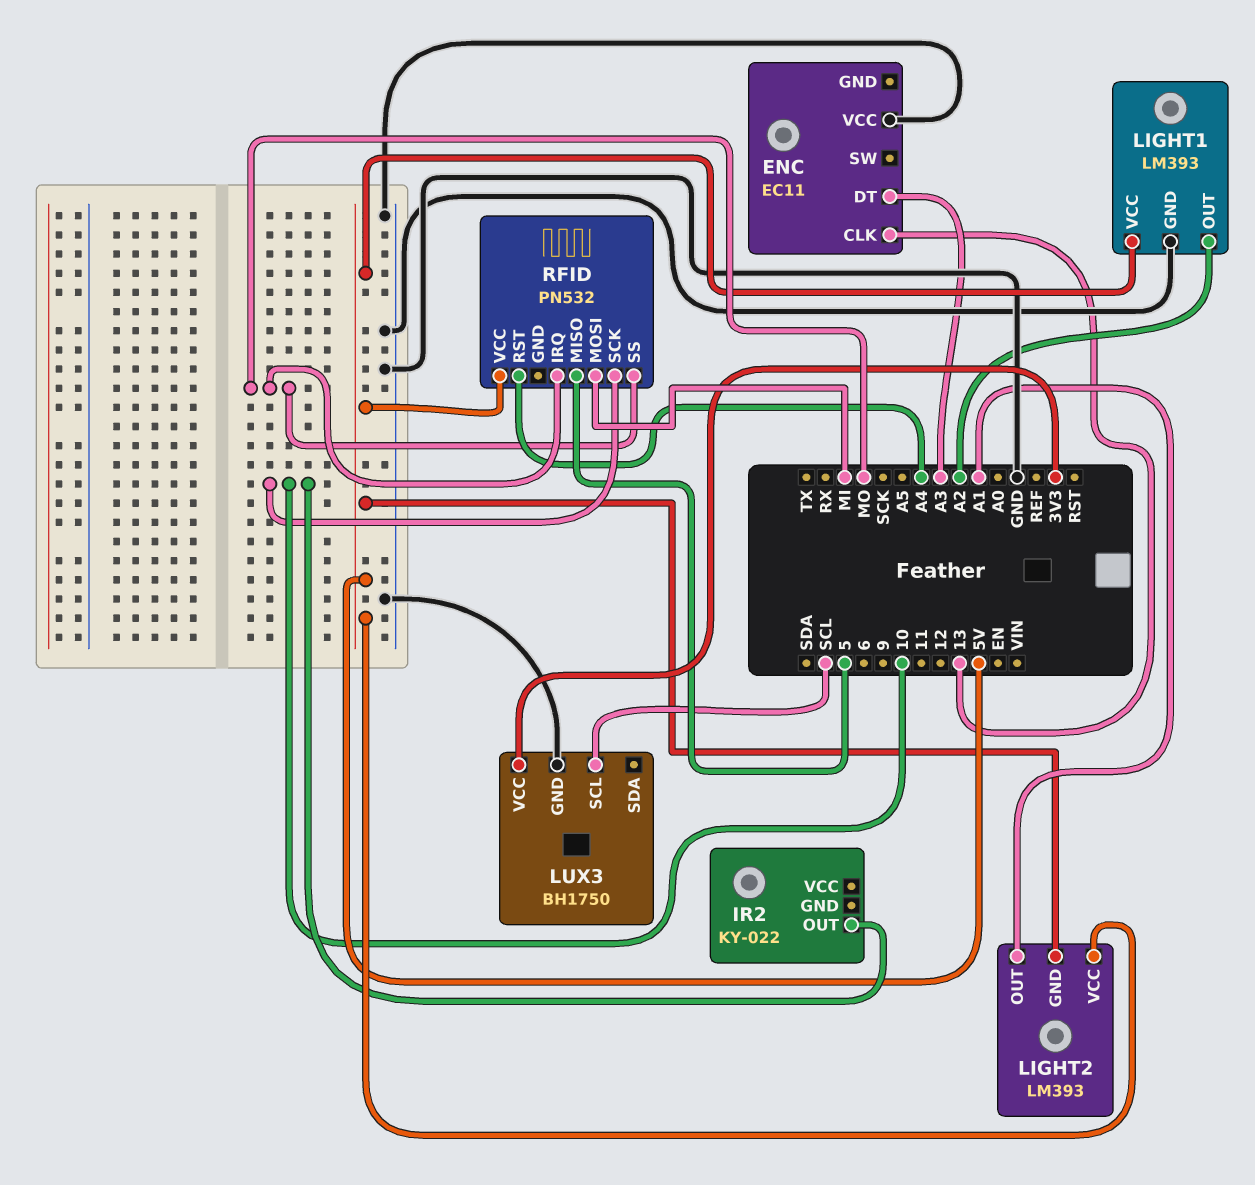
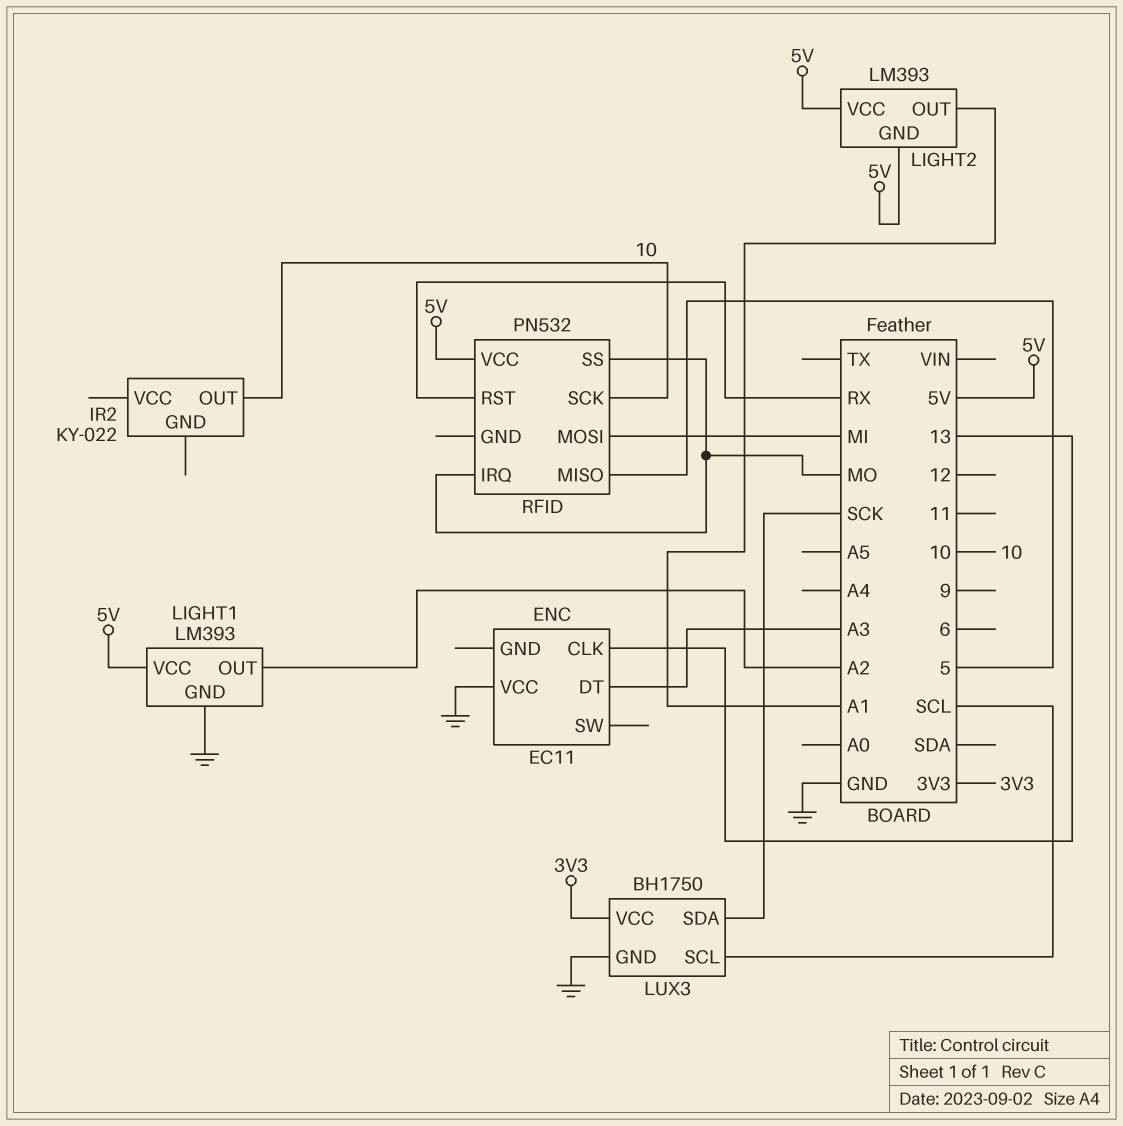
LUX3 pin SDA: none -> SCK
RFID pin RST: A4 -> RX

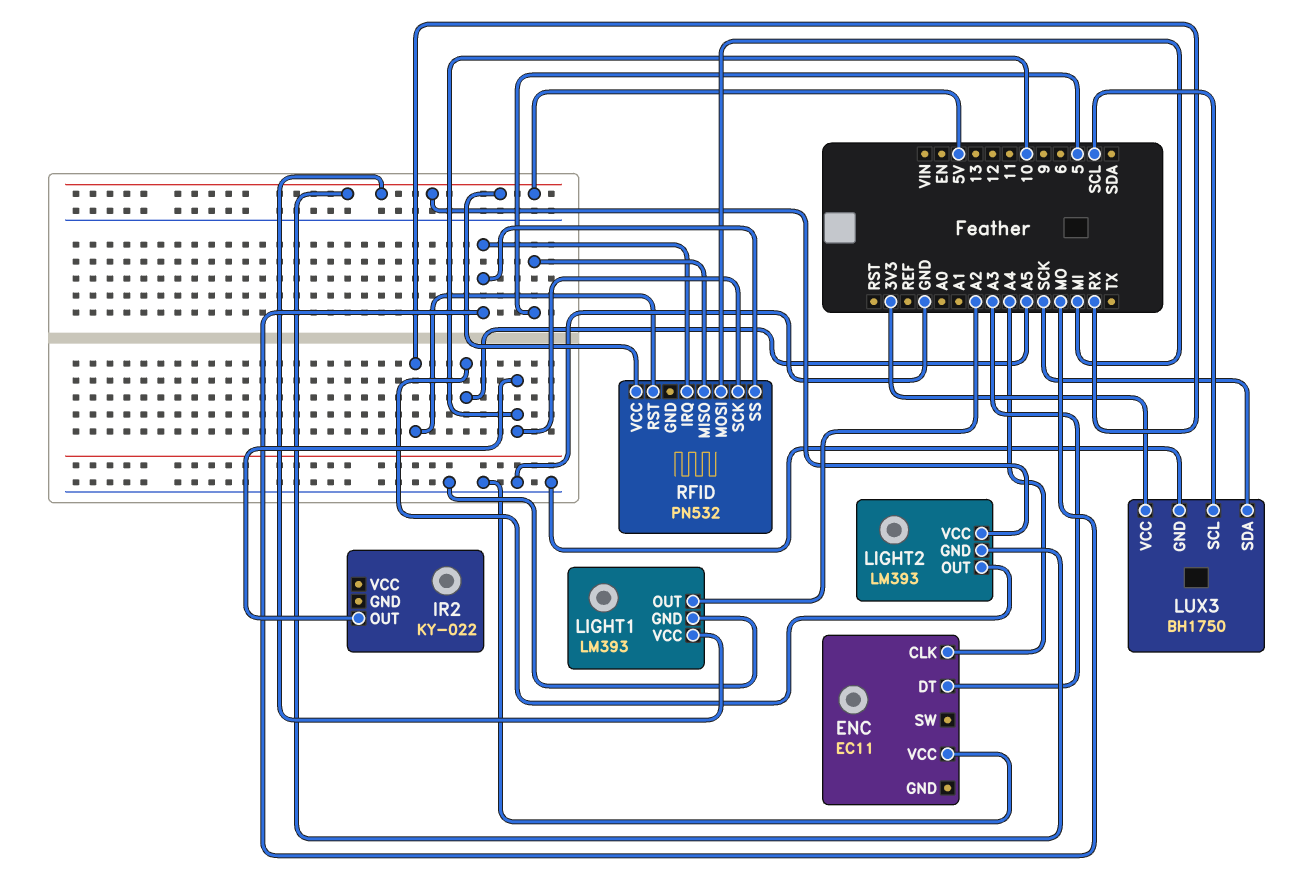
ENC pin CLK: 13 -> A4
LIGHT2 pin OUT: A1 -> A5

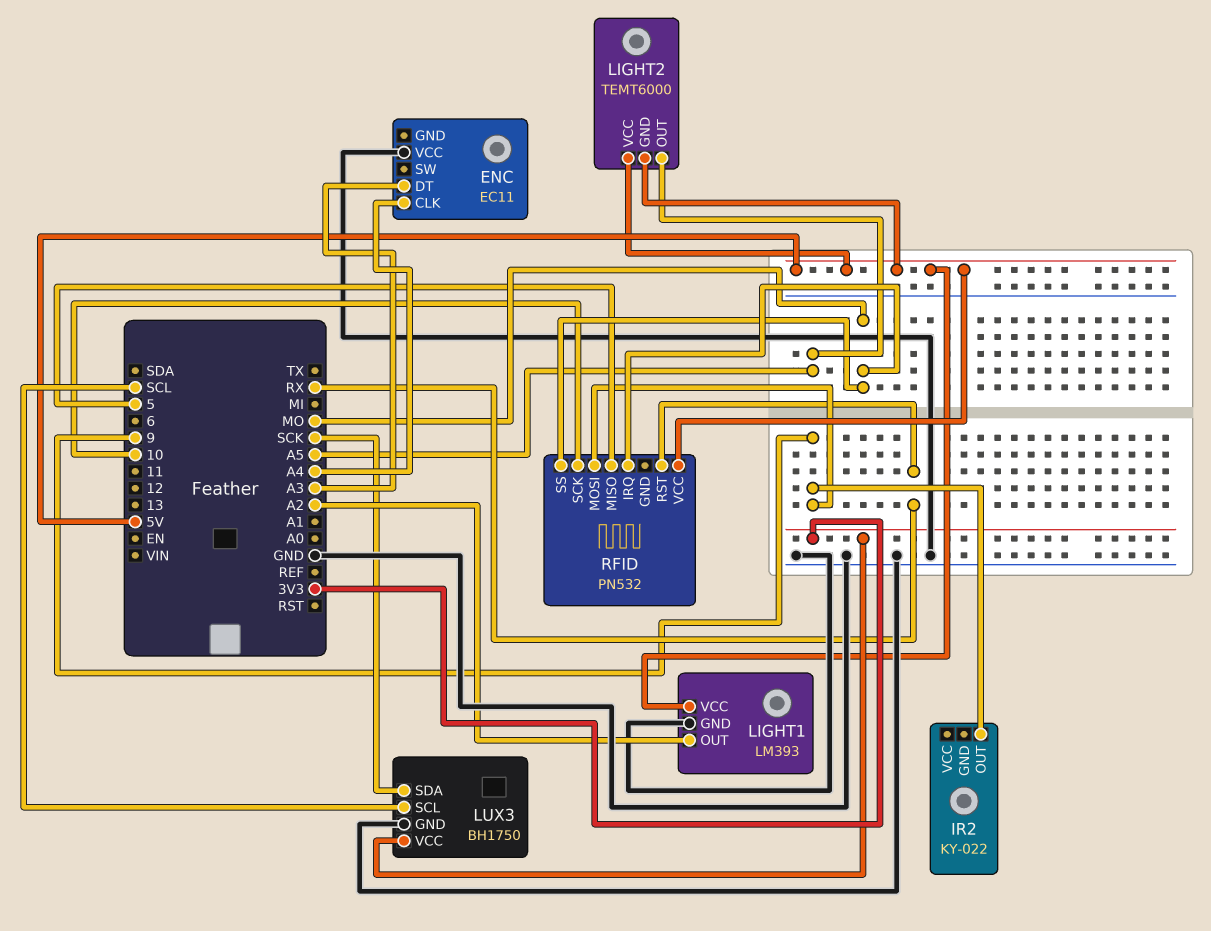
IR2 pin OUT: 10 -> 9
LIGHT2: LM393 -> TEMT6000
RFID pin MOSI: MI -> 9

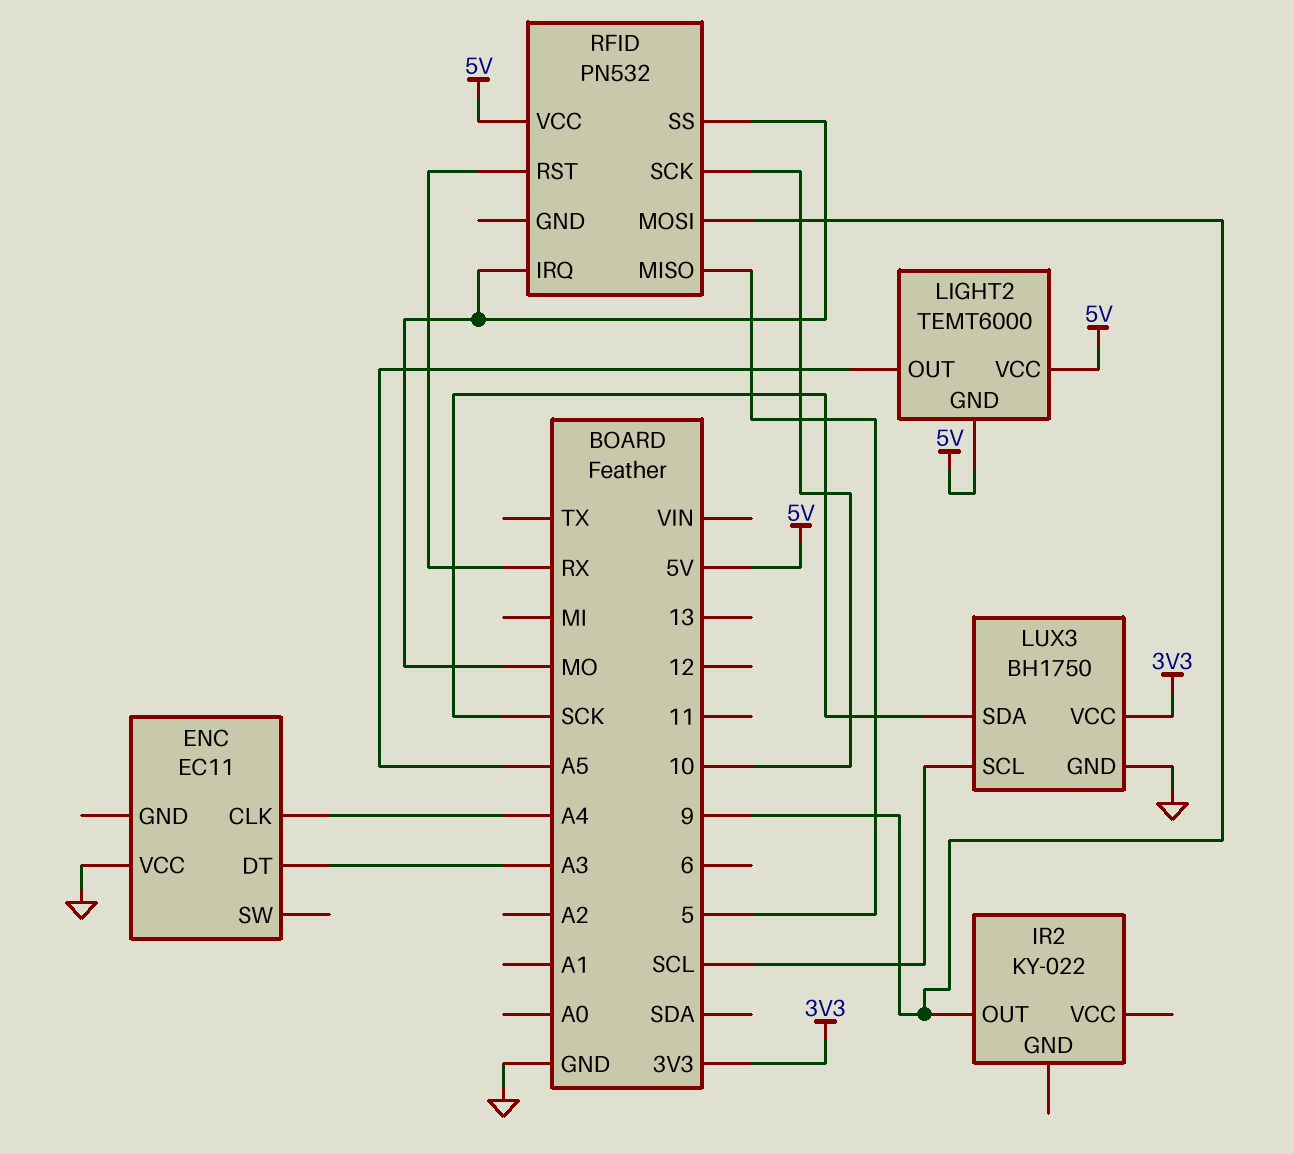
LIGHT1: LM393 -> none
LIGHT1 pin GND: GND -> none
LIGHT1 pin OUT: A2 -> none
LIGHT1 pin VCC: 5V -> none

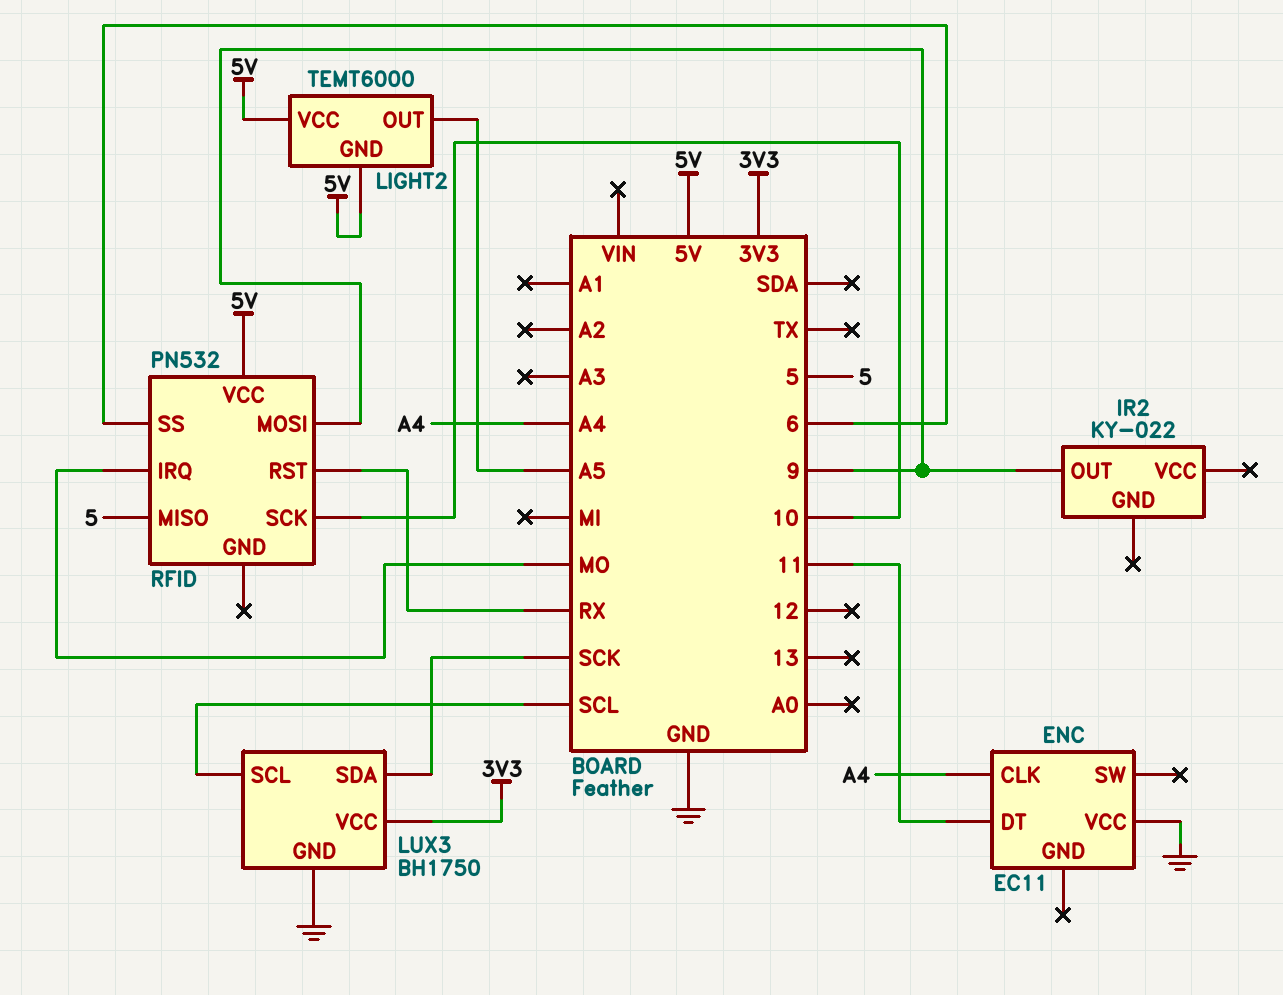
ENC pin DT: A3 -> 11
RFID pin SS: MO -> 6

